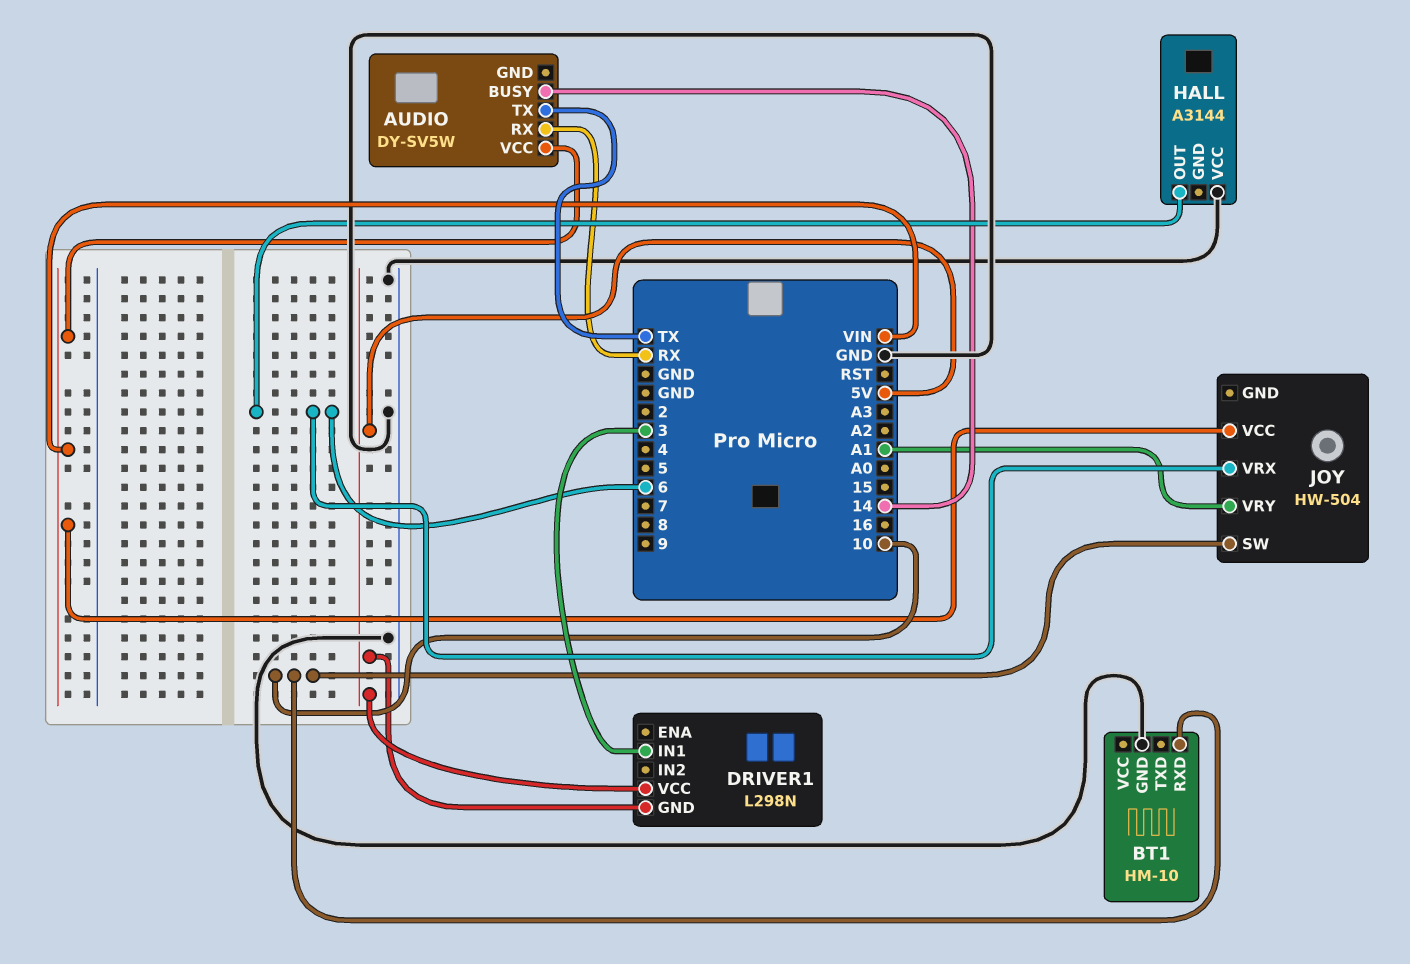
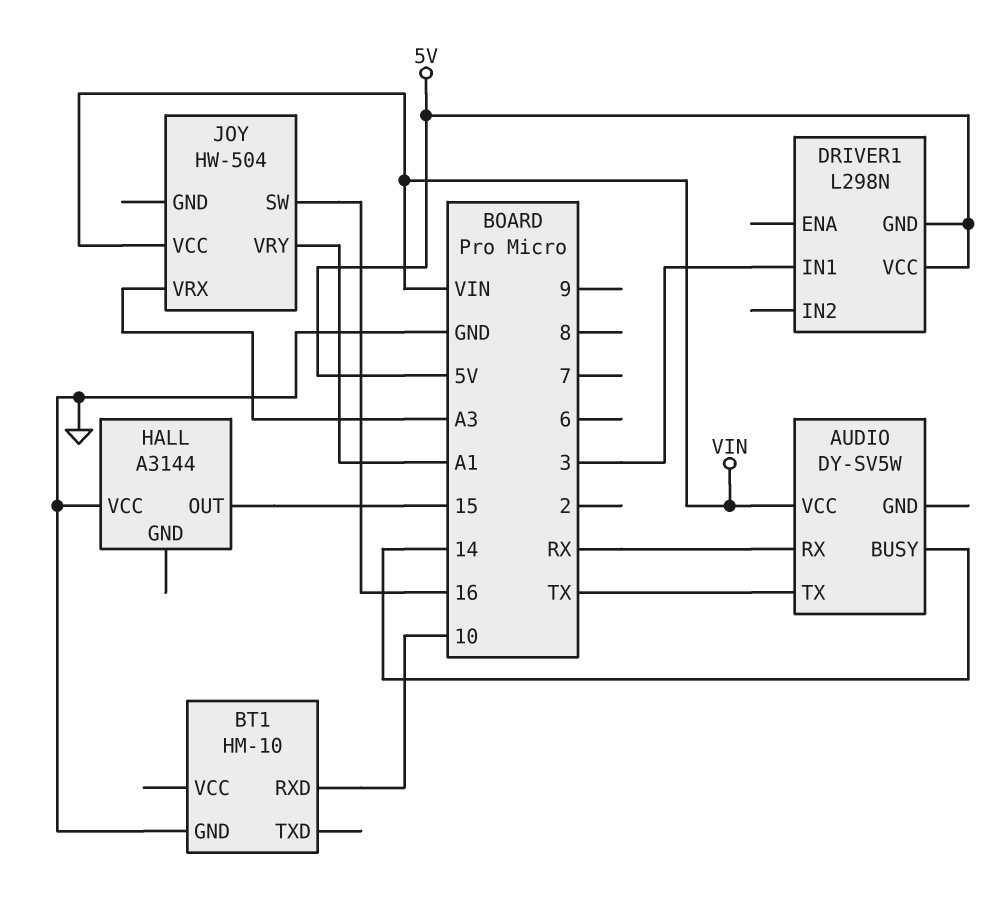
HALL pin OUT: 6 -> 15
JOY pin SW: 10 -> 16
JOY pin VRX: 6 -> A3

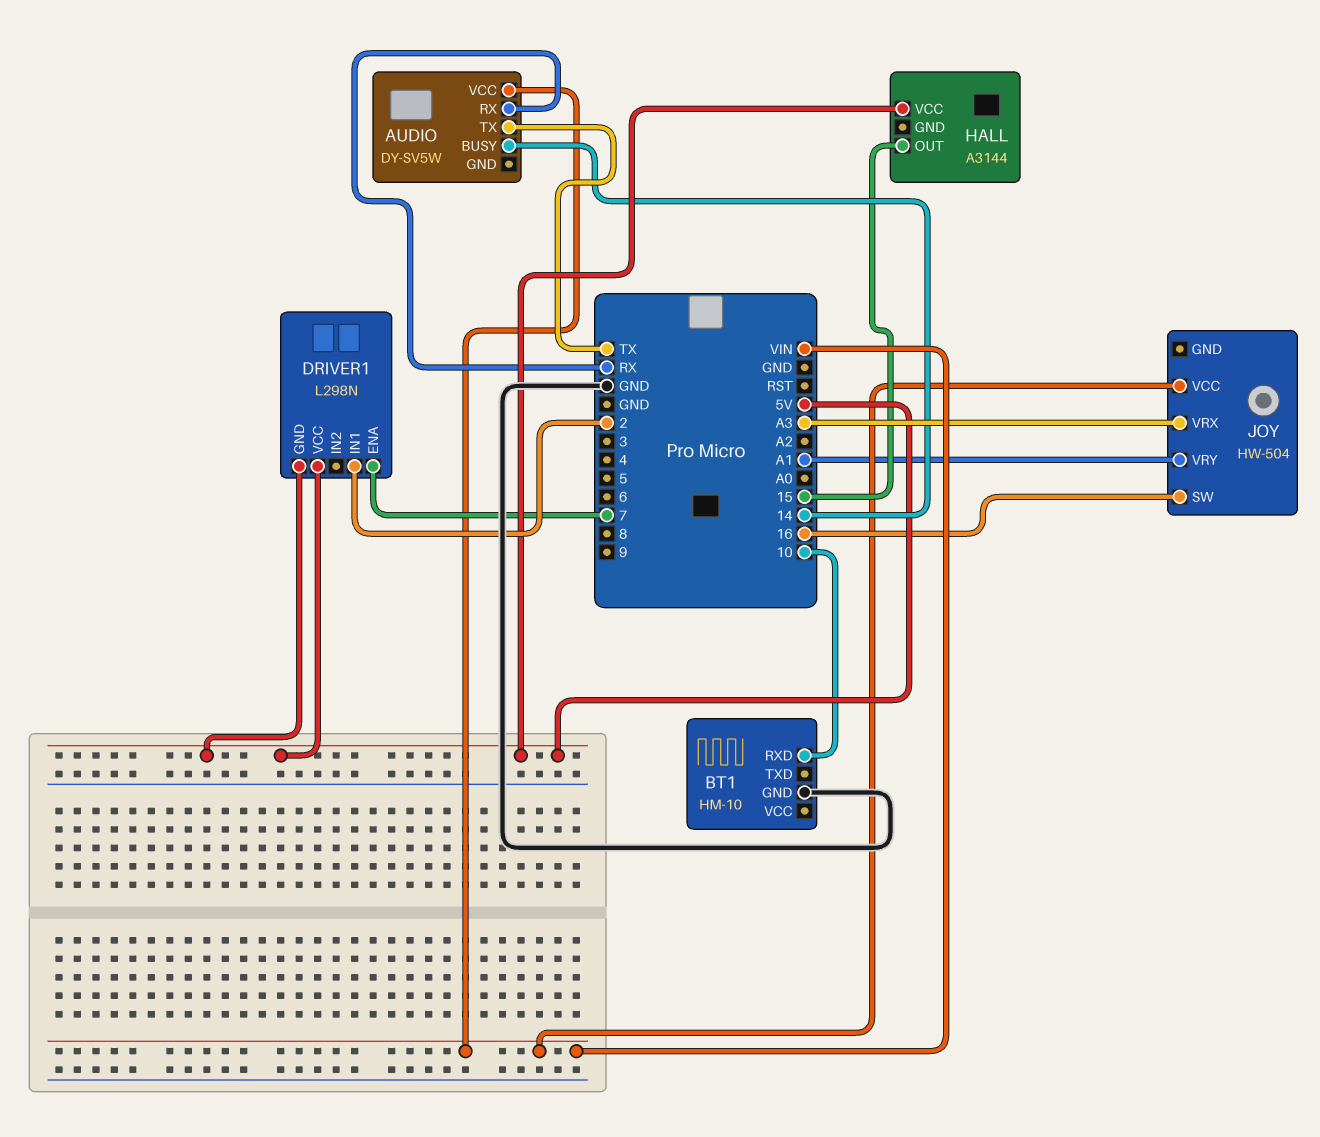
DRIVER1 pin ENA: none -> 7
DRIVER1 pin IN1: 3 -> 2
HALL pin VCC: GND -> 5V

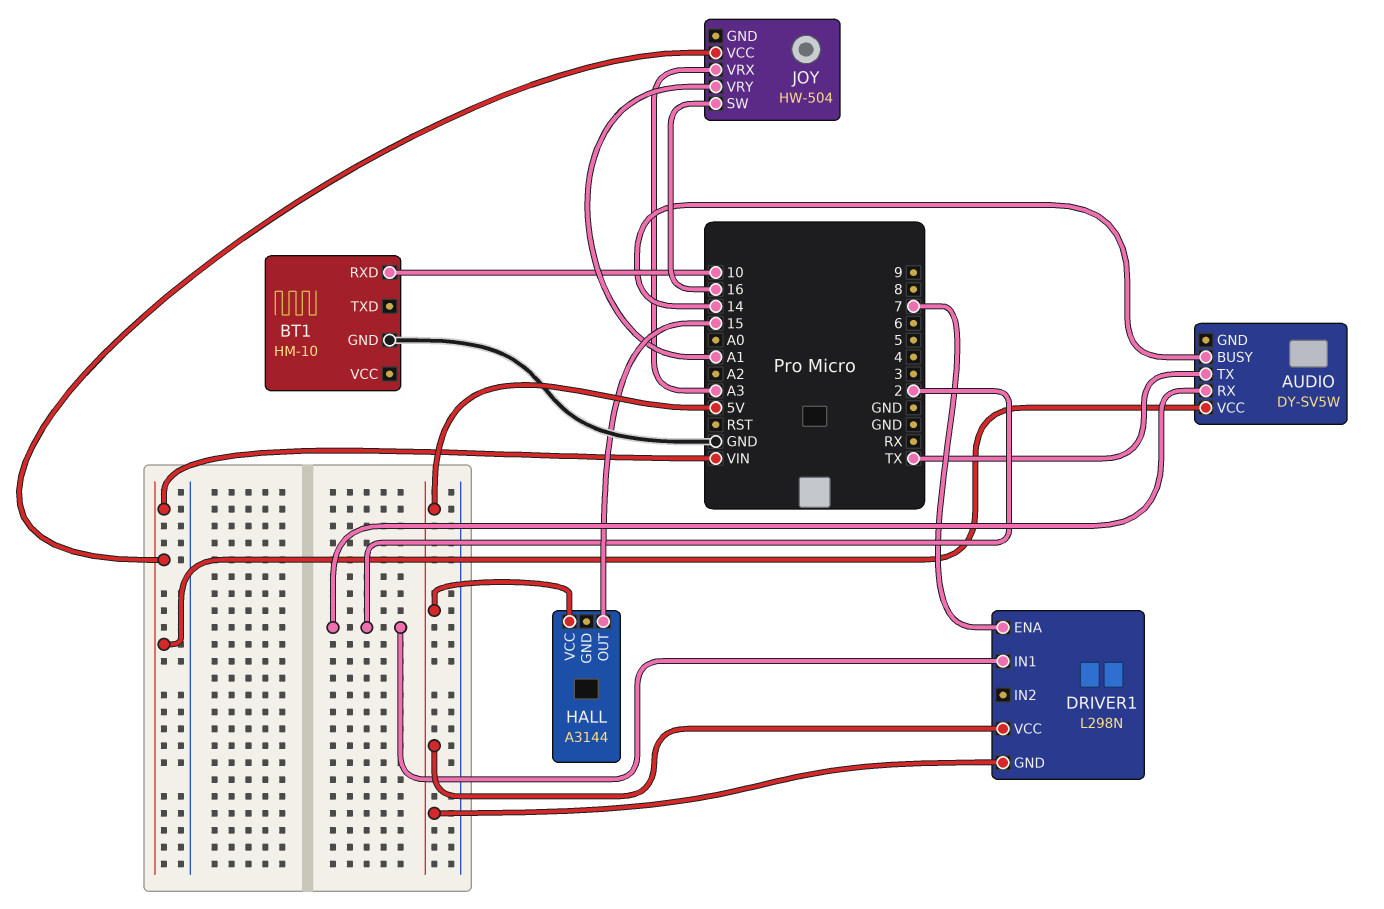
AUDIO pin RX: RX -> 2

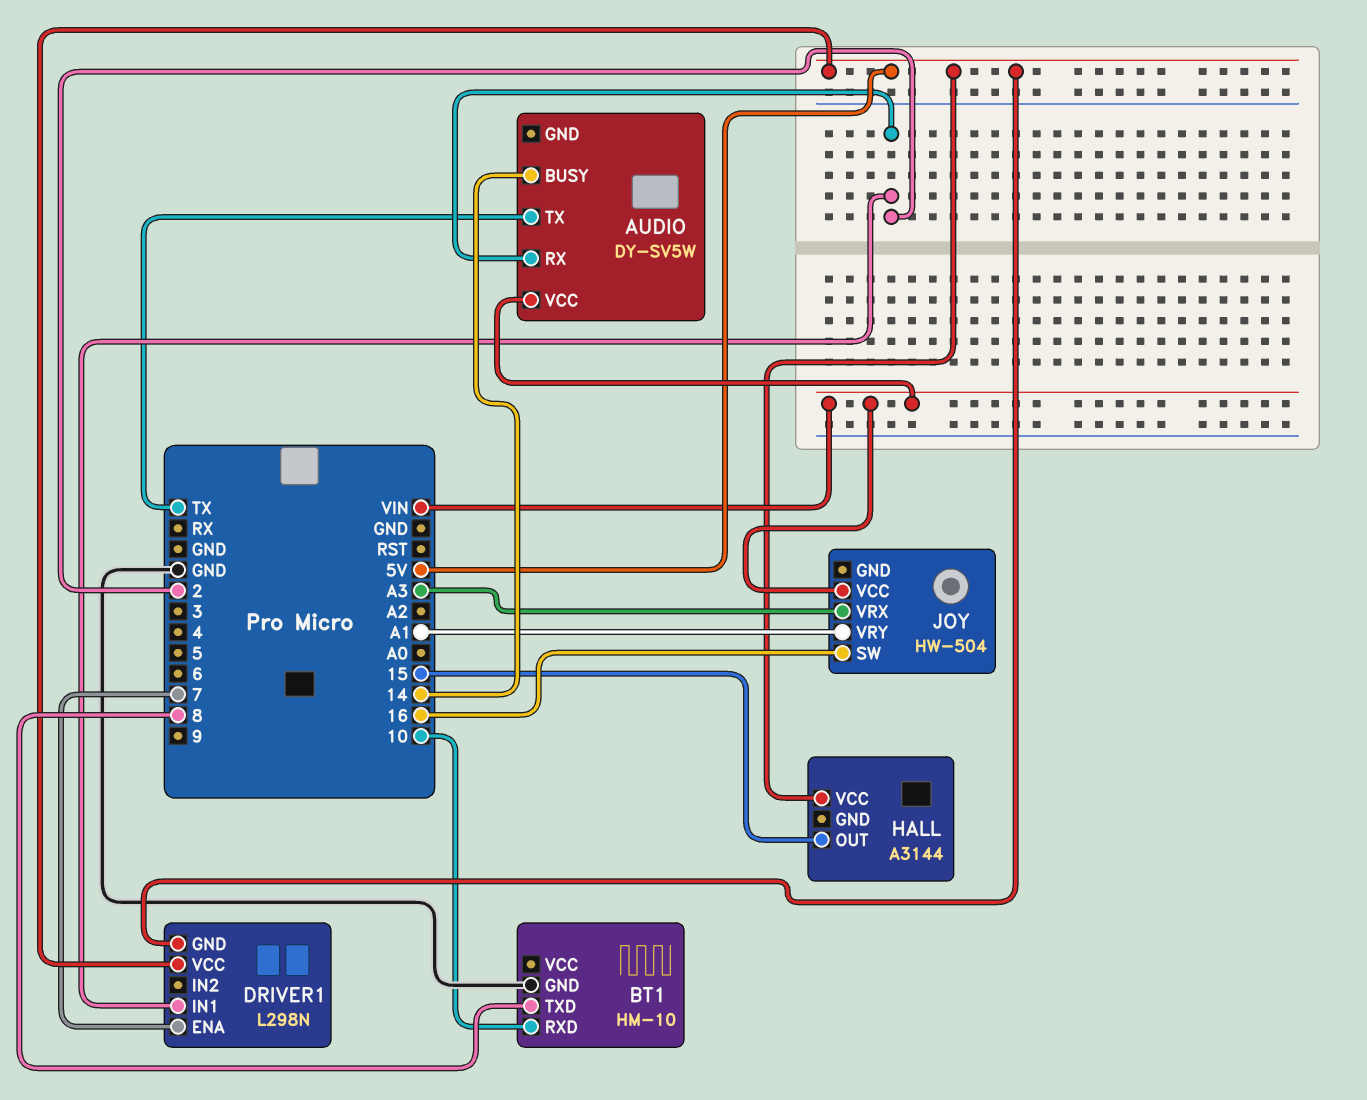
BT1 pin TXD: none -> 8

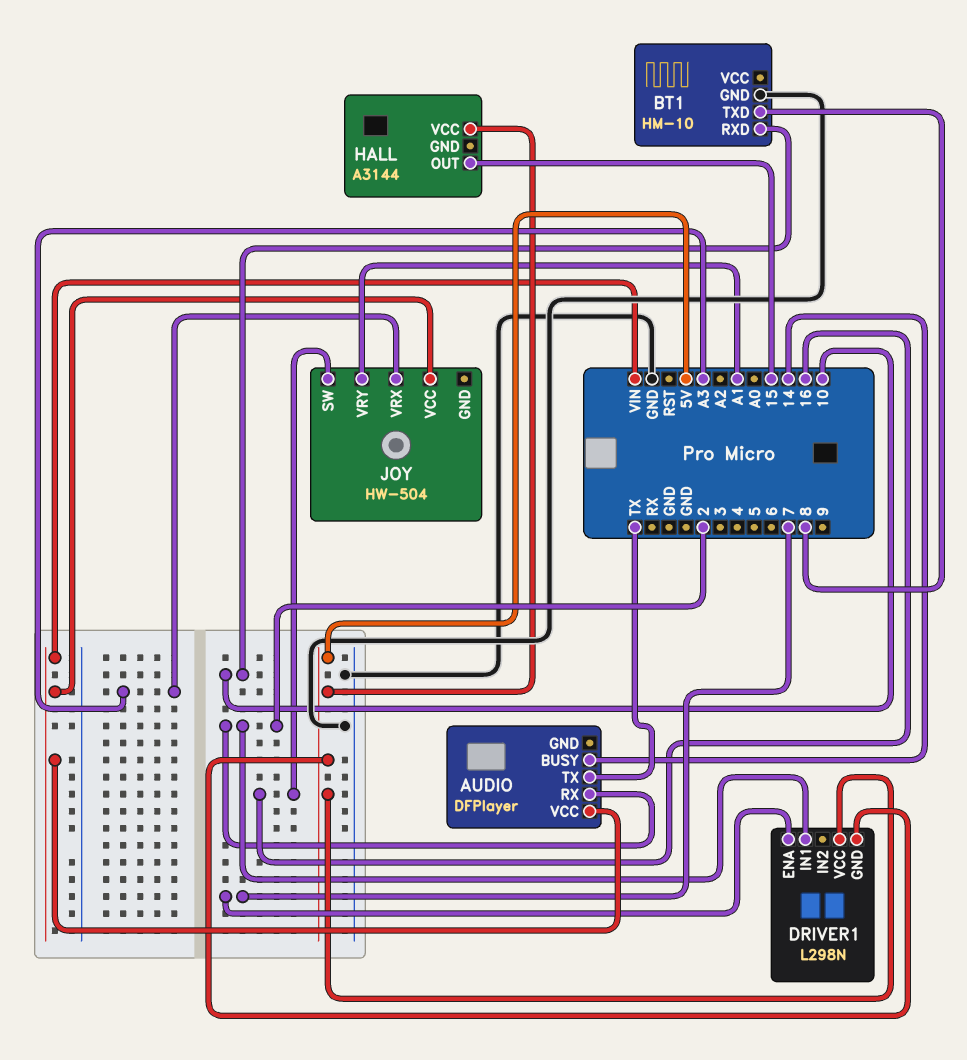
AUDIO: DY-SV5W -> DFPlayer

